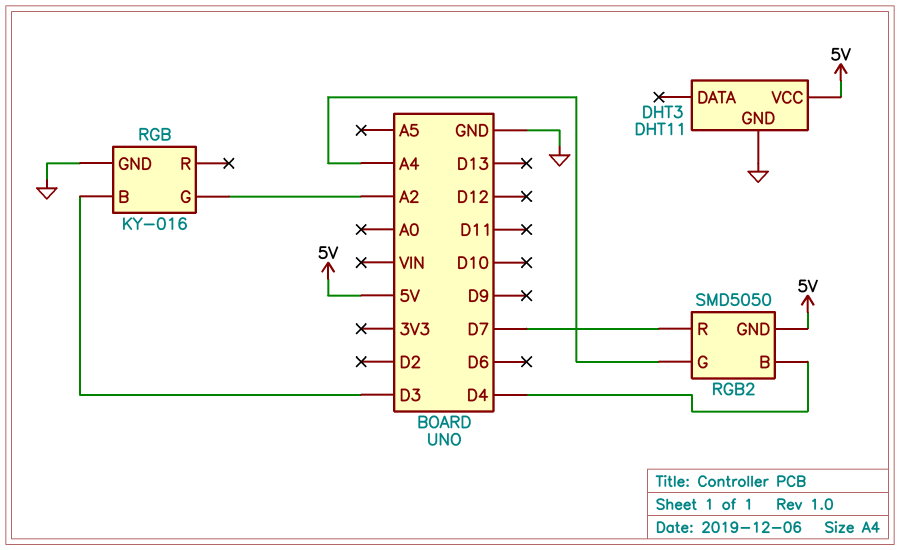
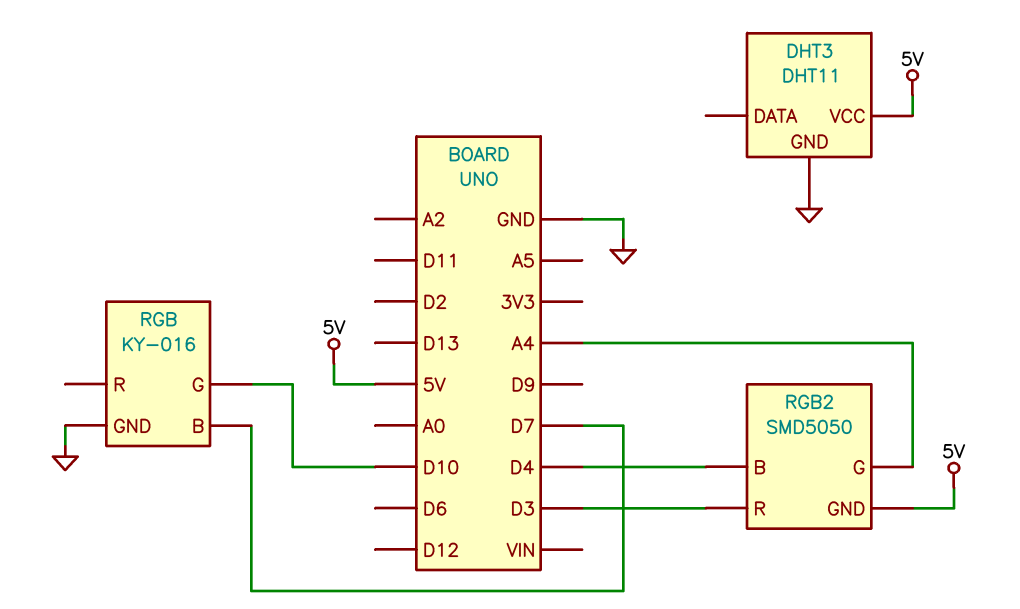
RGB pin B: D3 -> D7
RGB pin G: A2 -> D10
RGB2 pin R: D7 -> D3

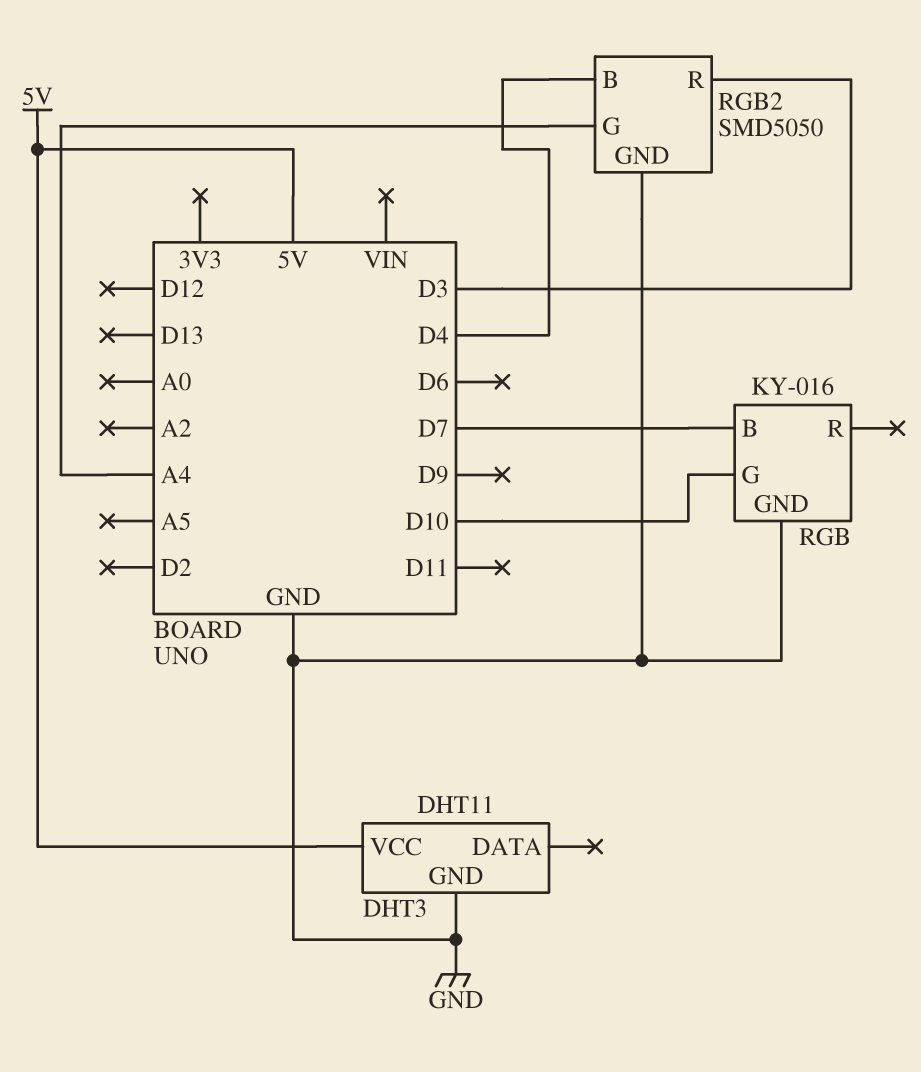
RGB2 pin GND: 5V -> GND

